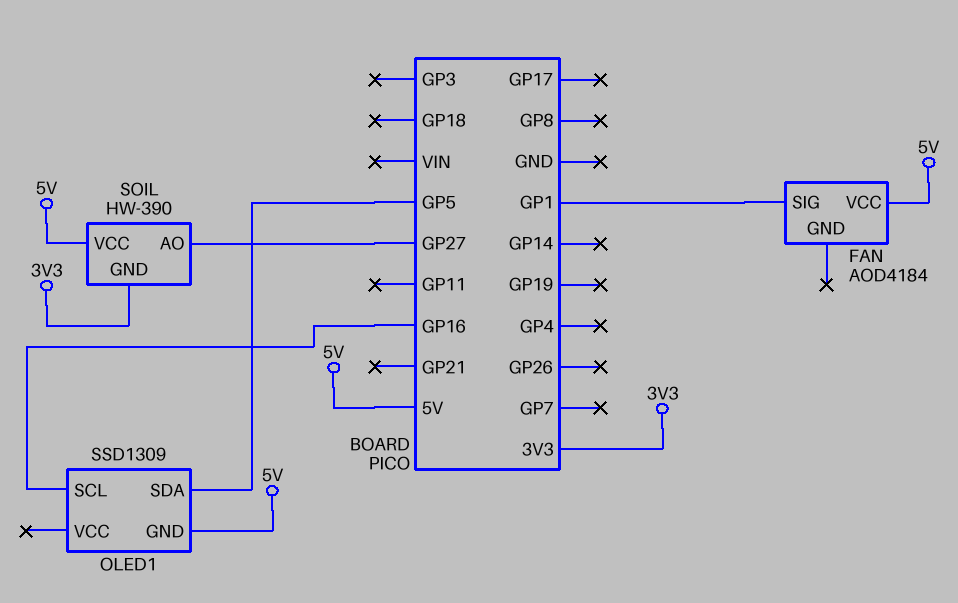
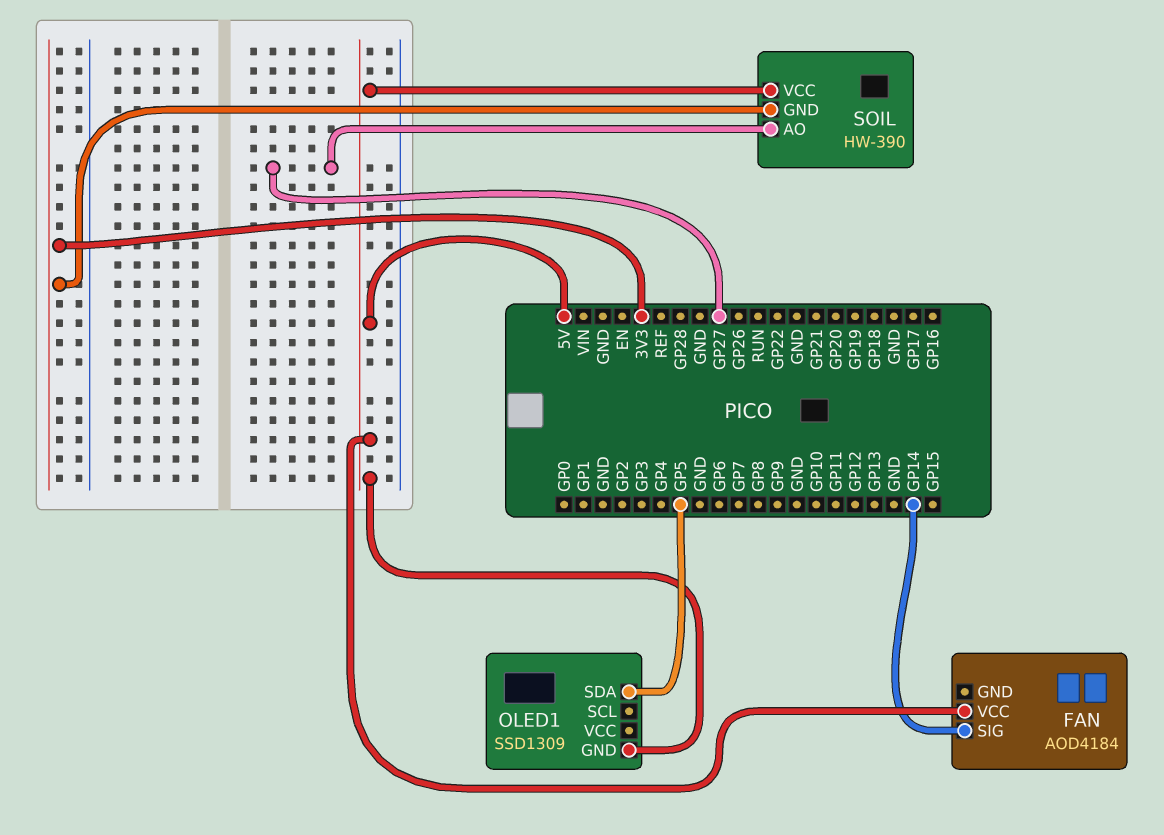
FAN pin SIG: GP1 -> GP14
OLED1 pin SCL: GP16 -> none

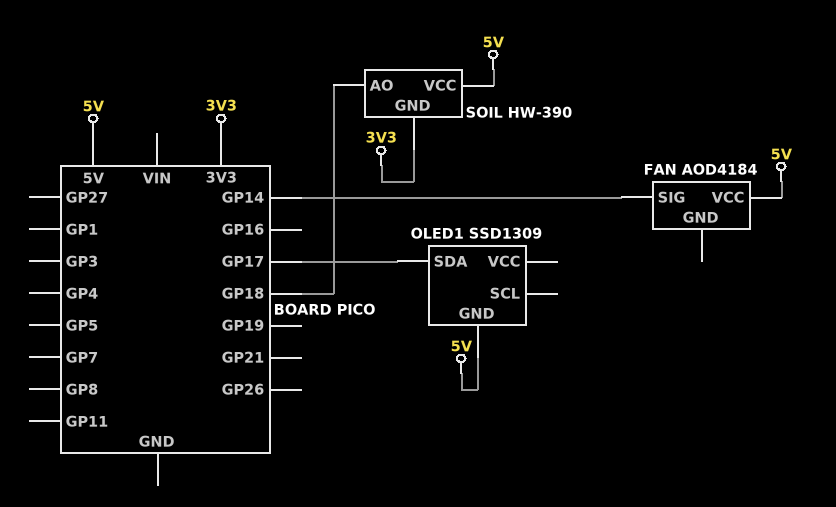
OLED1 pin SDA: GP5 -> GP17
SOIL pin AO: GP27 -> GP18

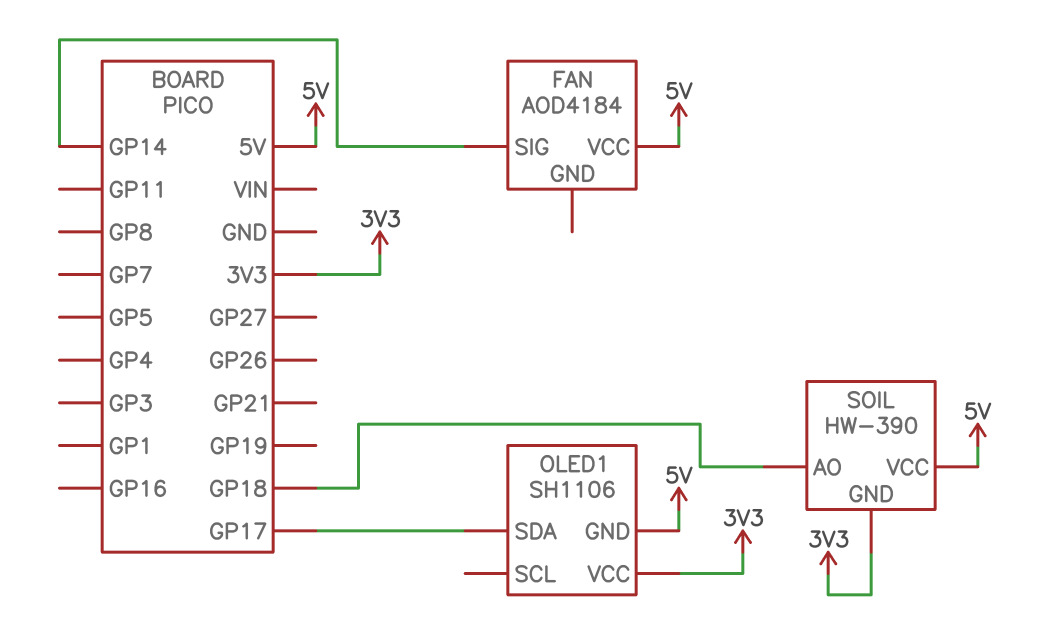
OLED1: SSD1309 -> SH1106
OLED1 pin VCC: none -> 3V3

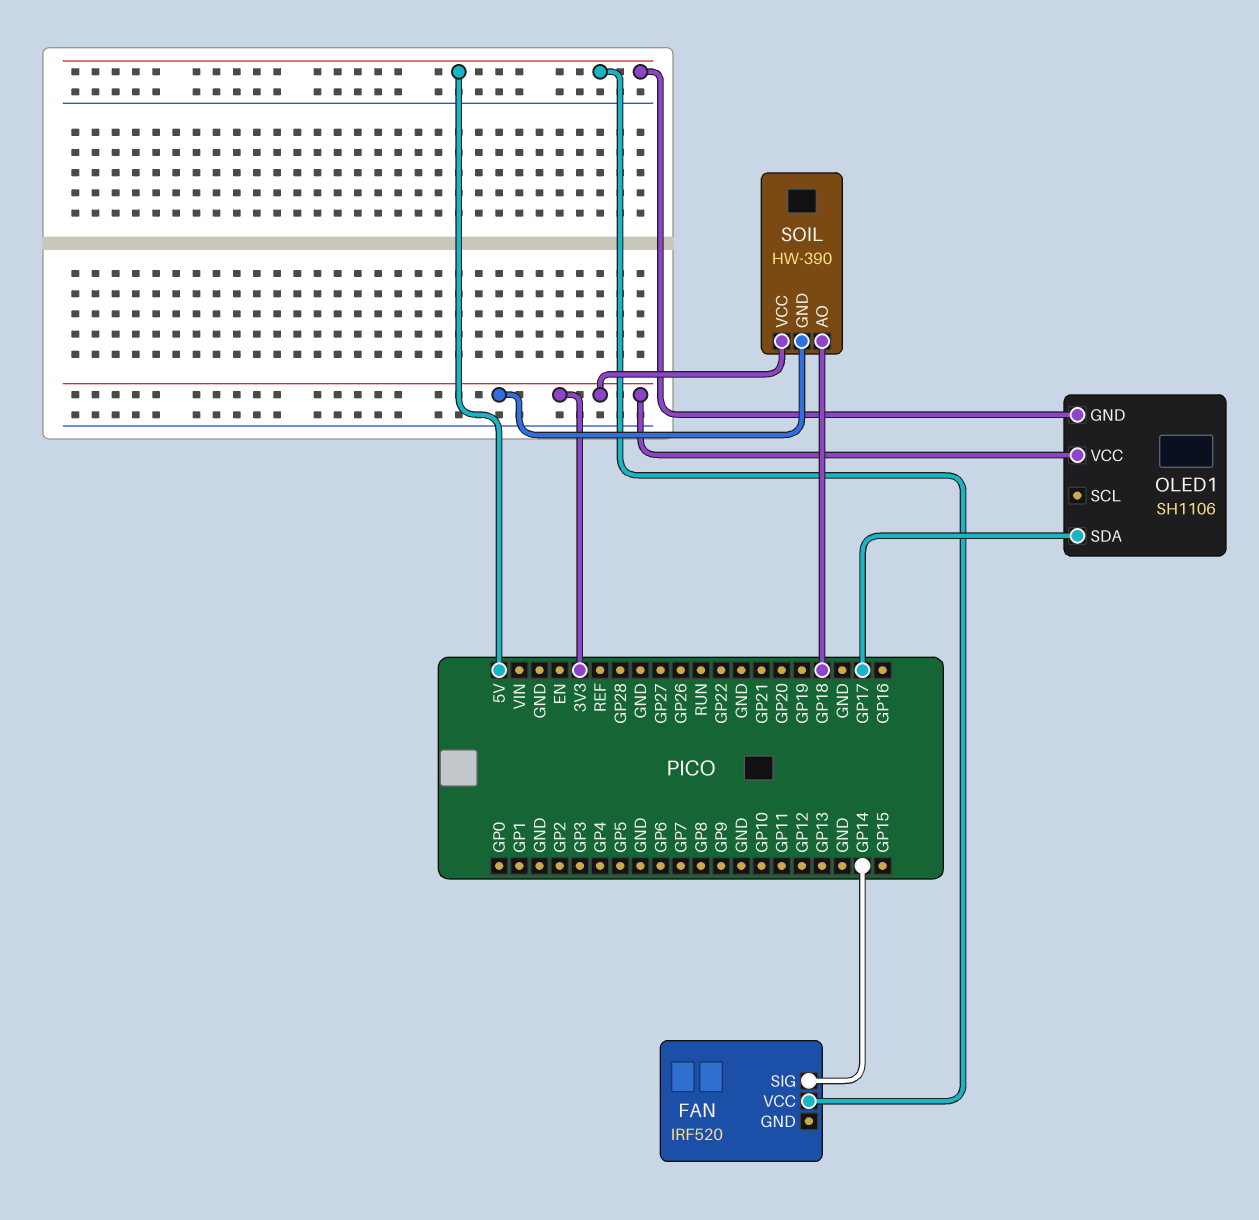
FAN: AOD4184 -> IRF520
SOIL pin VCC: 5V -> 3V3

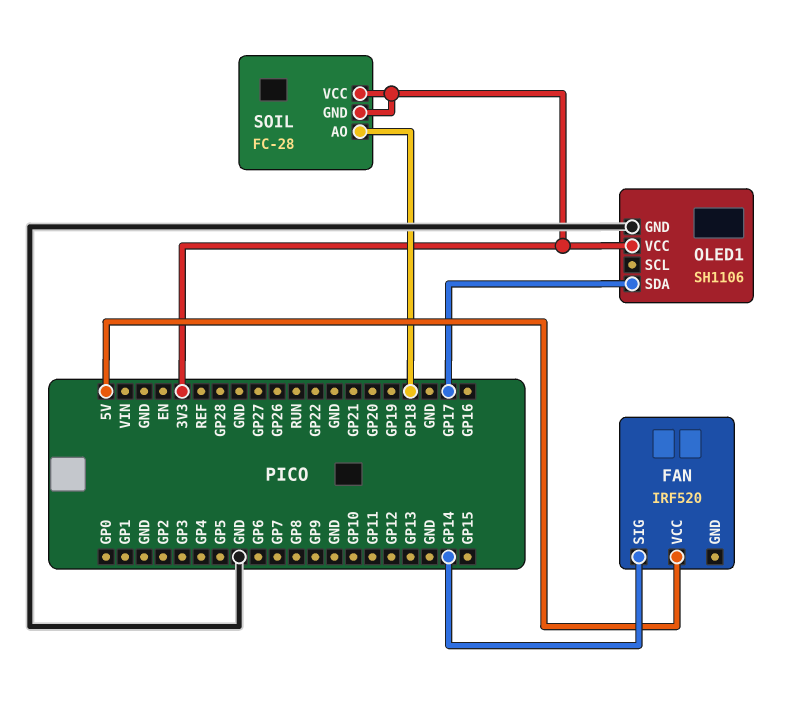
OLED1 pin GND: 5V -> GND
SOIL: HW-390 -> FC-28

